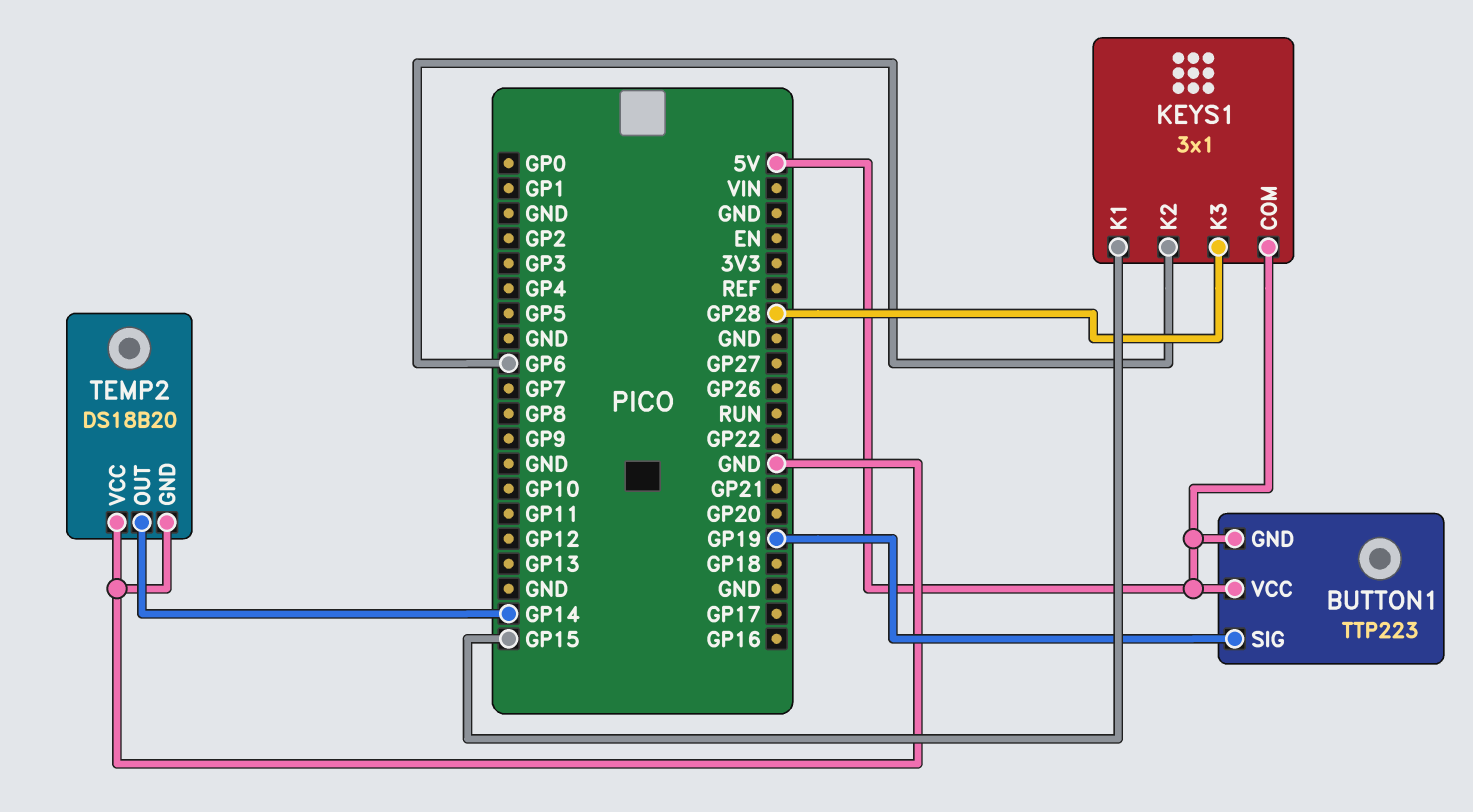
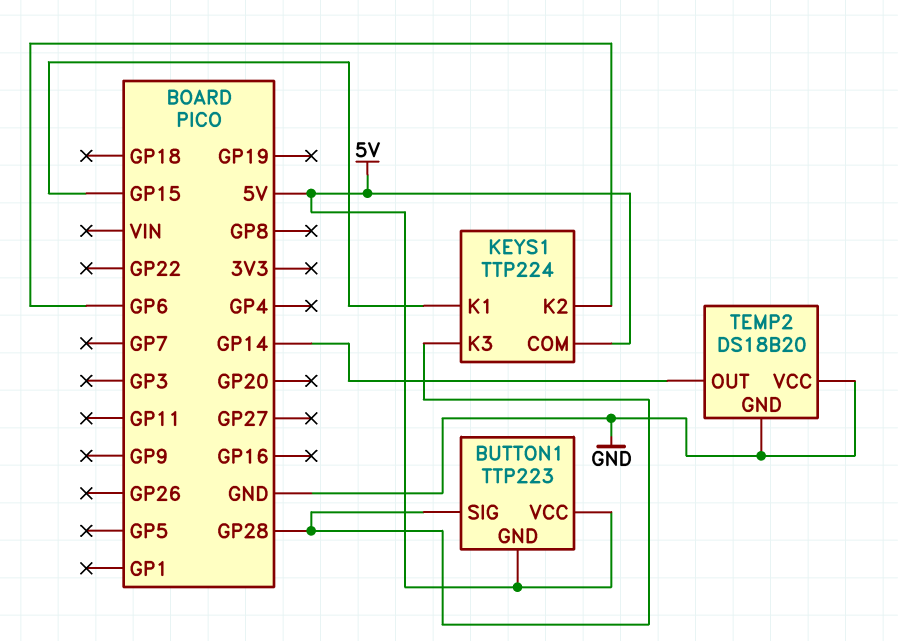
BUTTON1 pin SIG: GP19 -> GP28
KEYS1: 3x1 -> TTP224

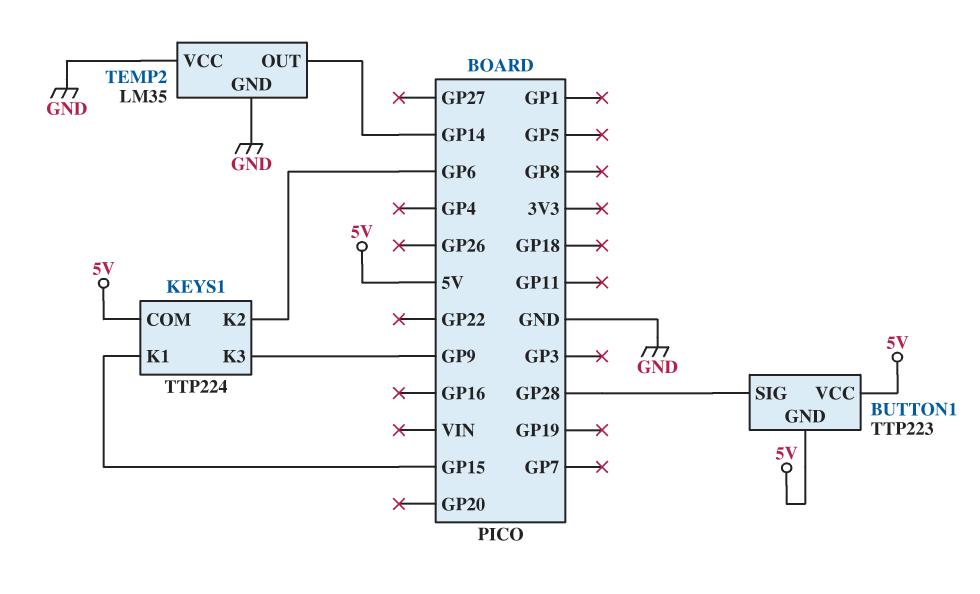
KEYS1 pin K3: GP28 -> GP9
TEMP2: DS18B20 -> LM35

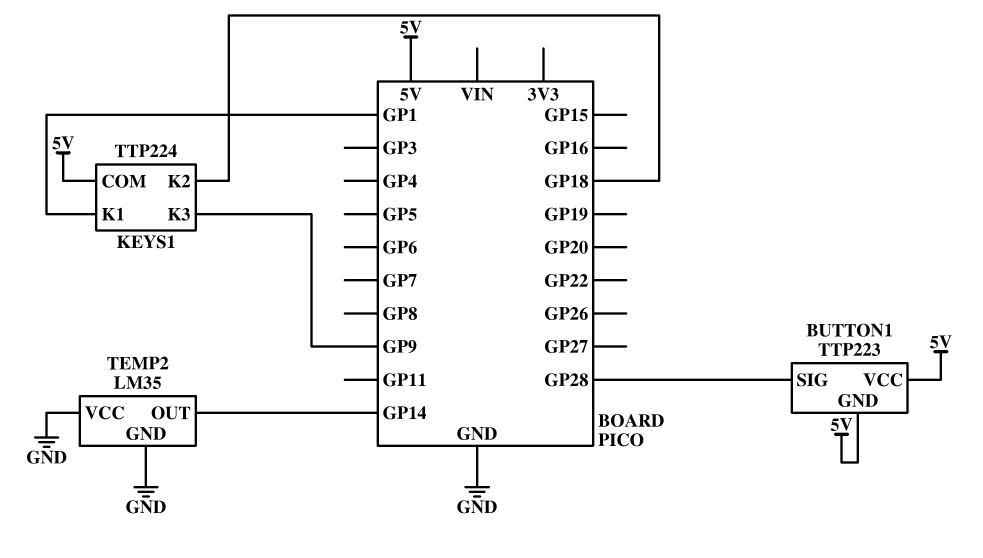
KEYS1 pin K1: GP15 -> GP1
KEYS1 pin K2: GP6 -> GP18

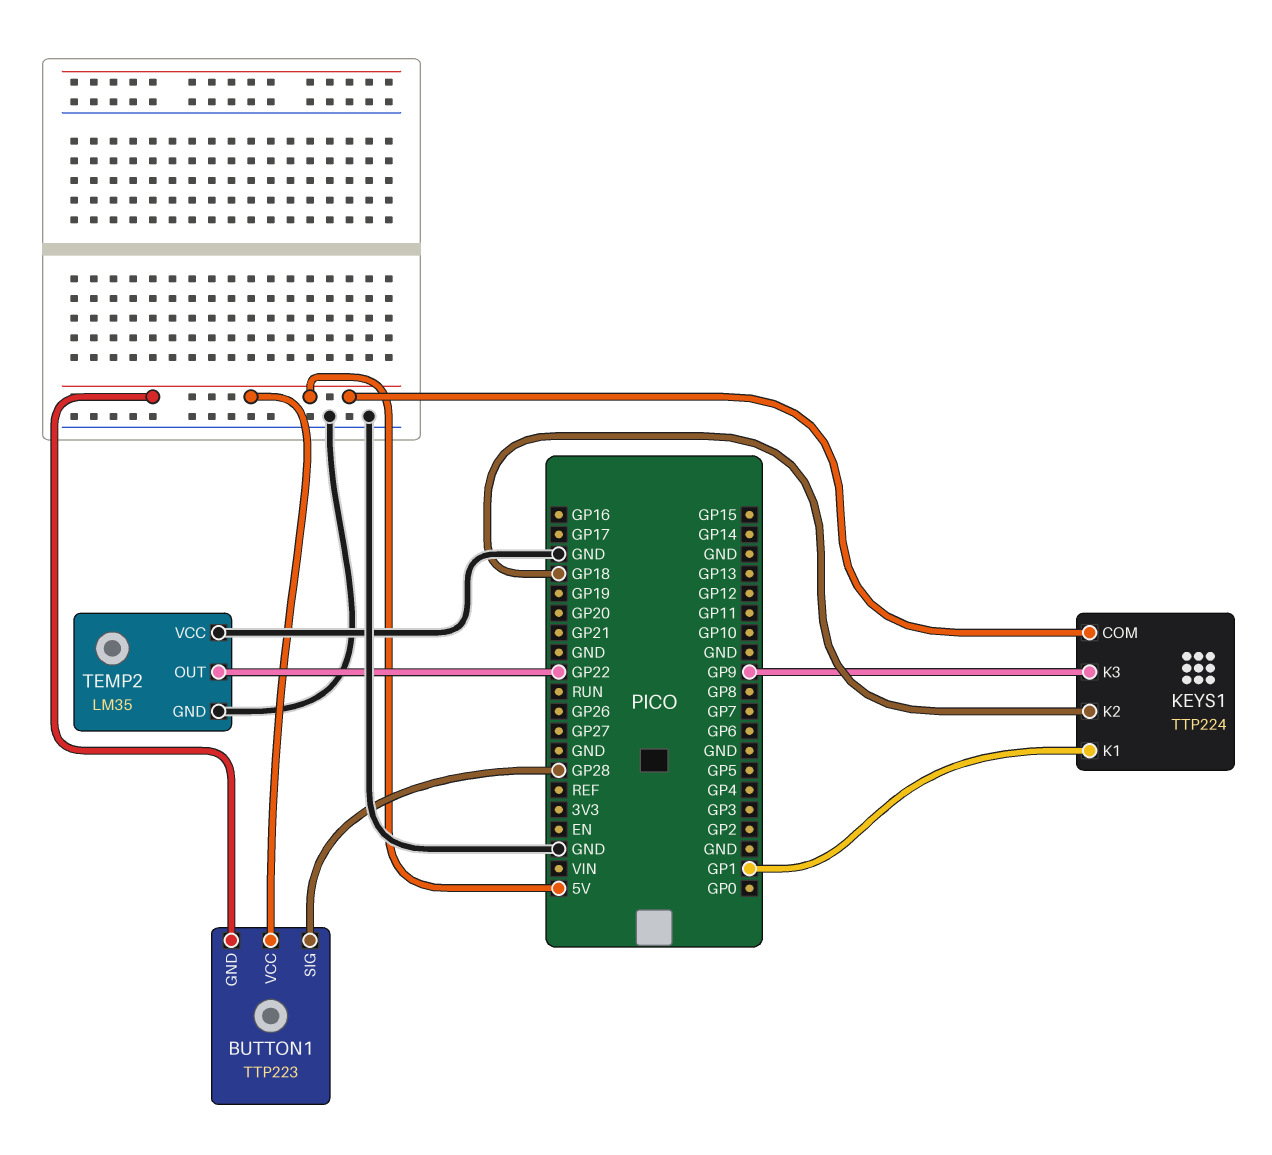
TEMP2 pin OUT: GP14 -> GP22

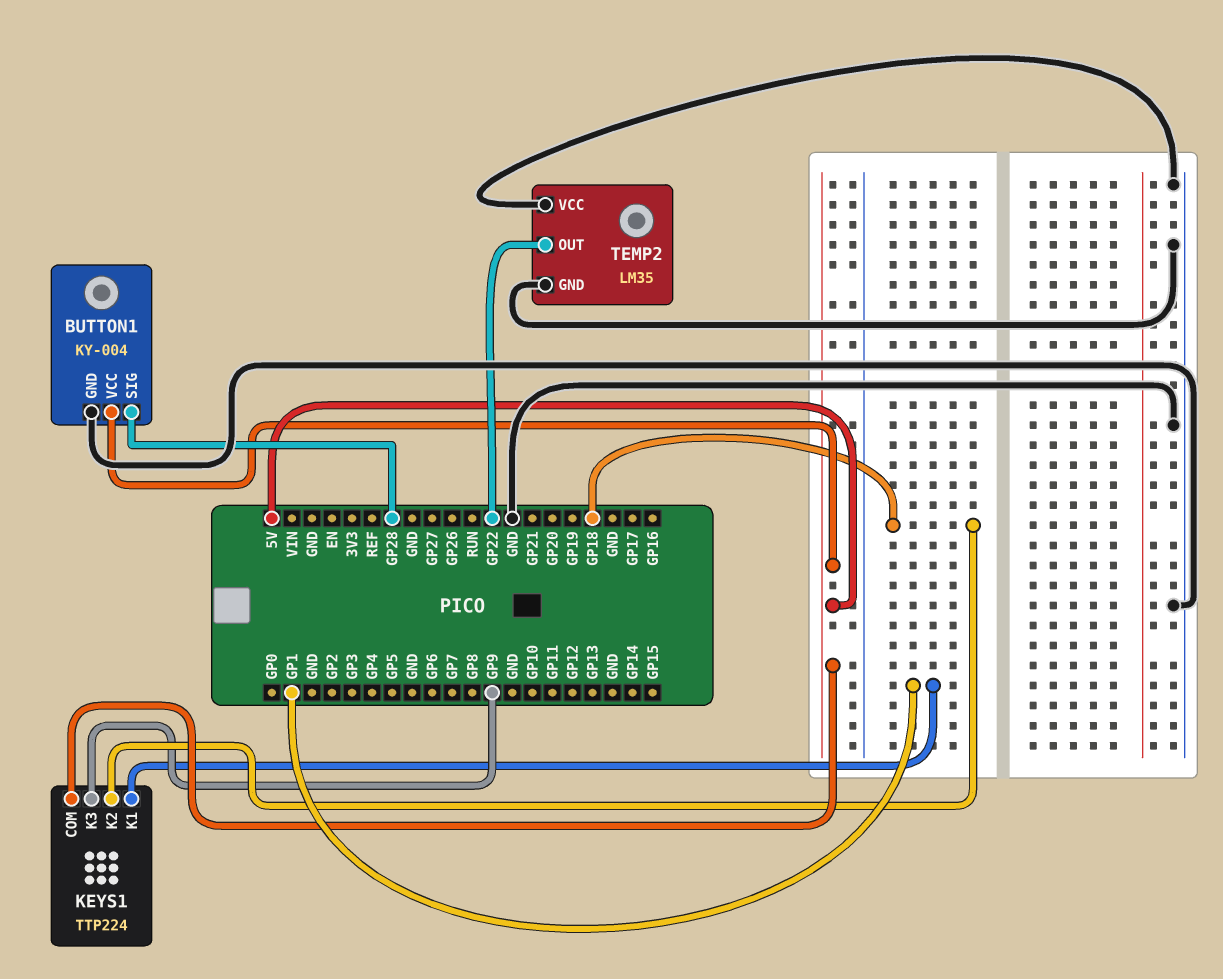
BUTTON1: TTP223 -> KY-004
BUTTON1 pin GND: 5V -> GND

